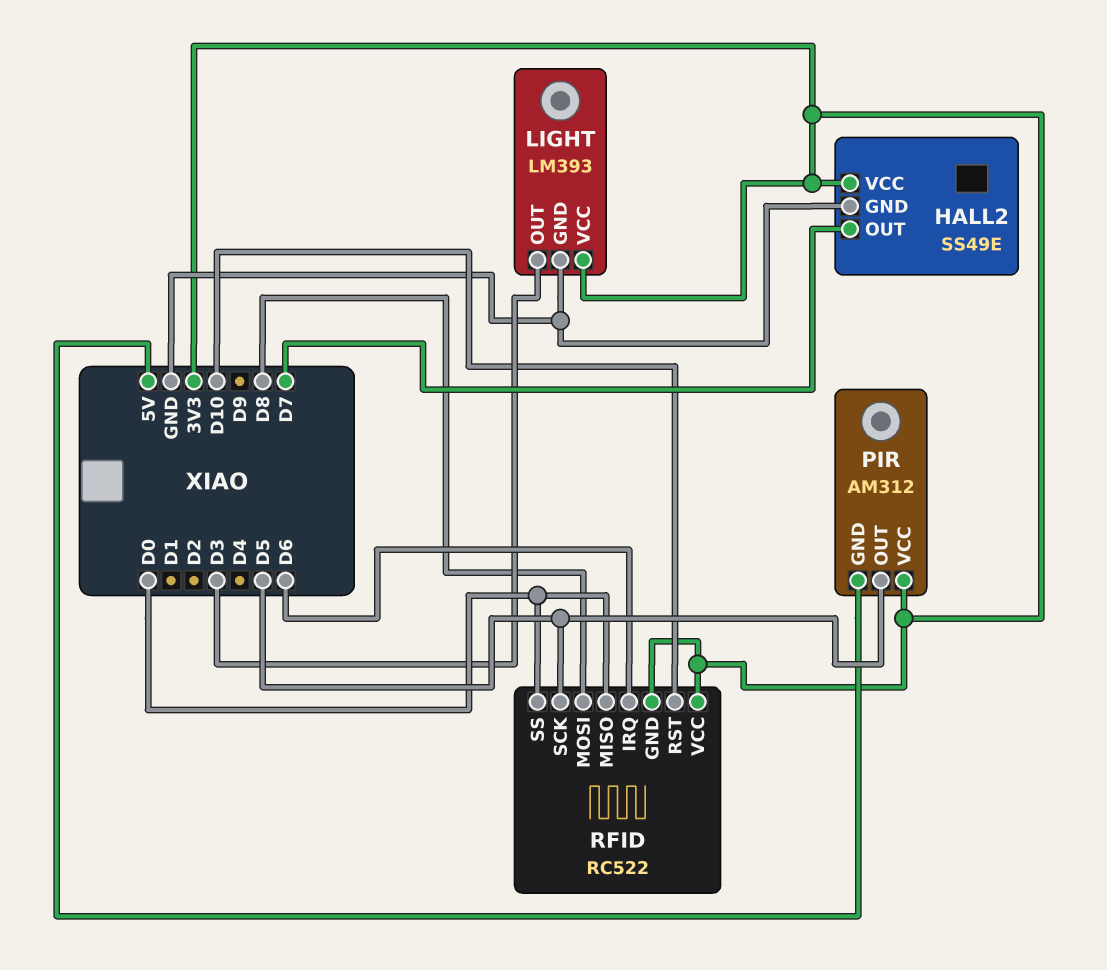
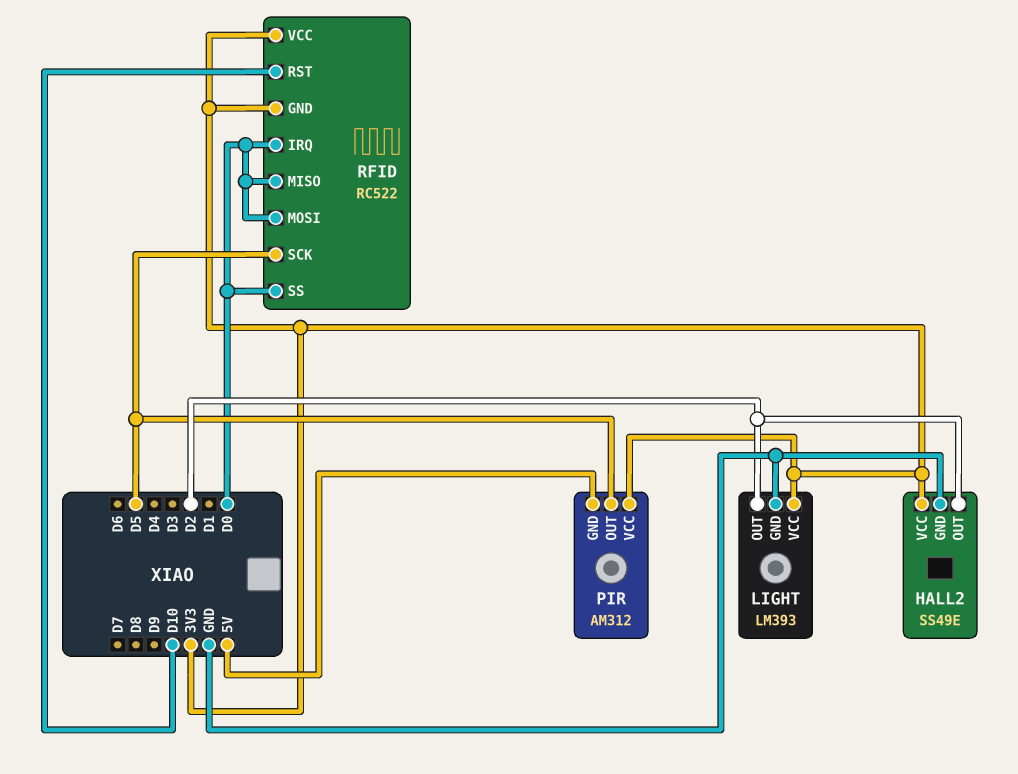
HALL2 pin OUT: D7 -> D2
LIGHT pin OUT: D3 -> D2
RFID pin IRQ: D6 -> D0
RFID pin MOSI: D8 -> D0

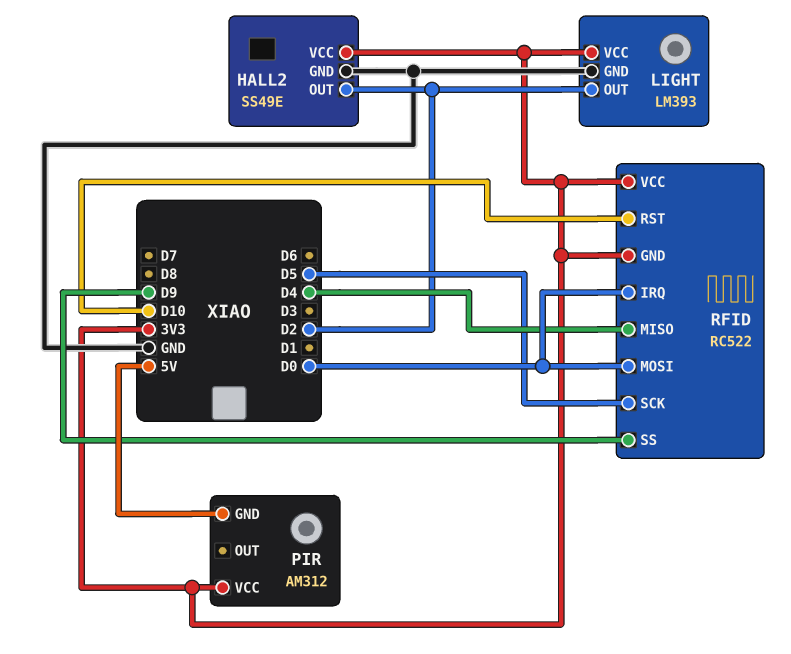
PIR pin OUT: D5 -> none
RFID pin MISO: D0 -> D4
RFID pin SS: D0 -> D9

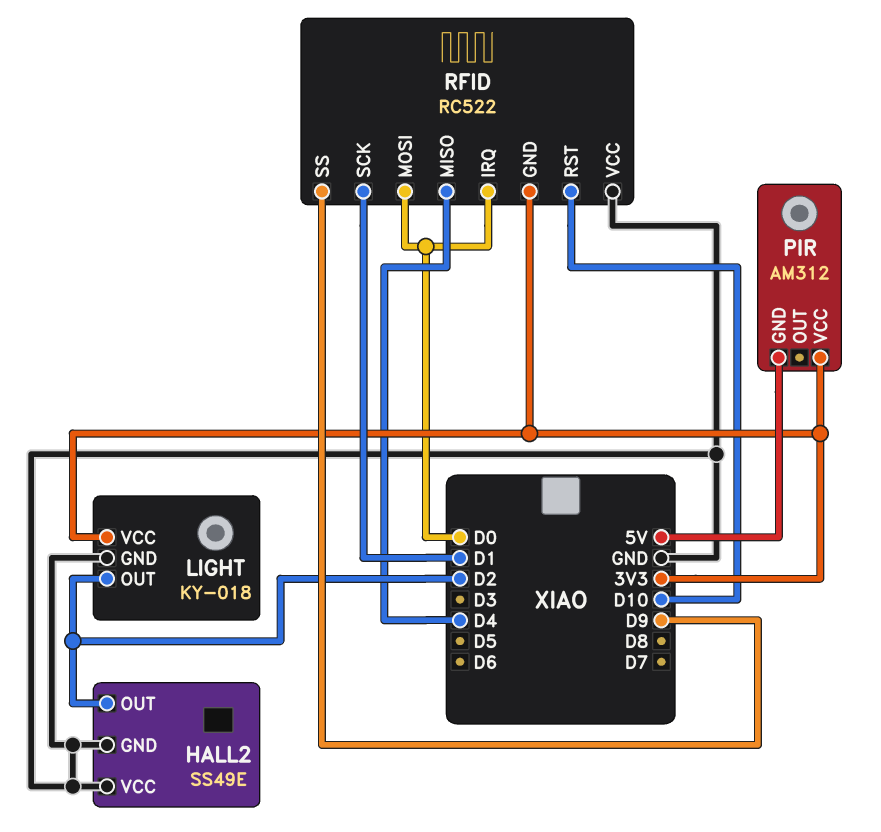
HALL2 pin VCC: 3V3 -> GND
LIGHT: LM393 -> KY-018
RFID pin SCK: D5 -> D1
RFID pin VCC: 3V3 -> GND

